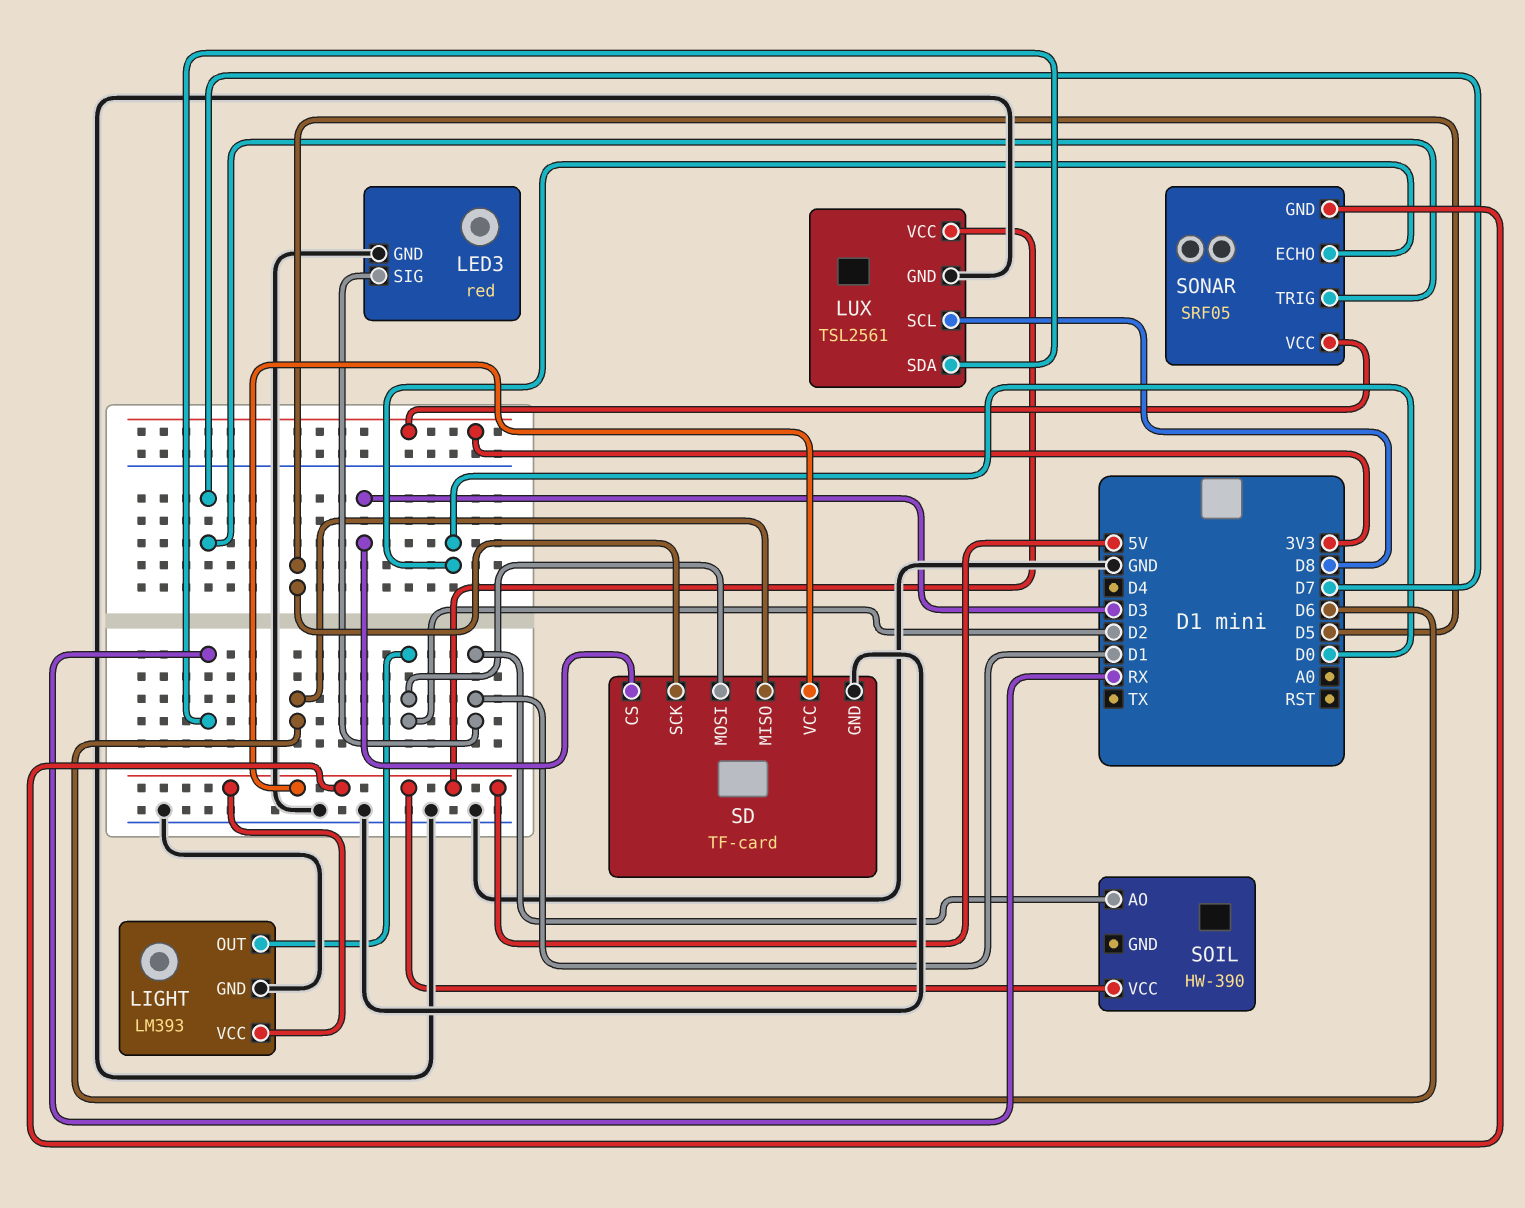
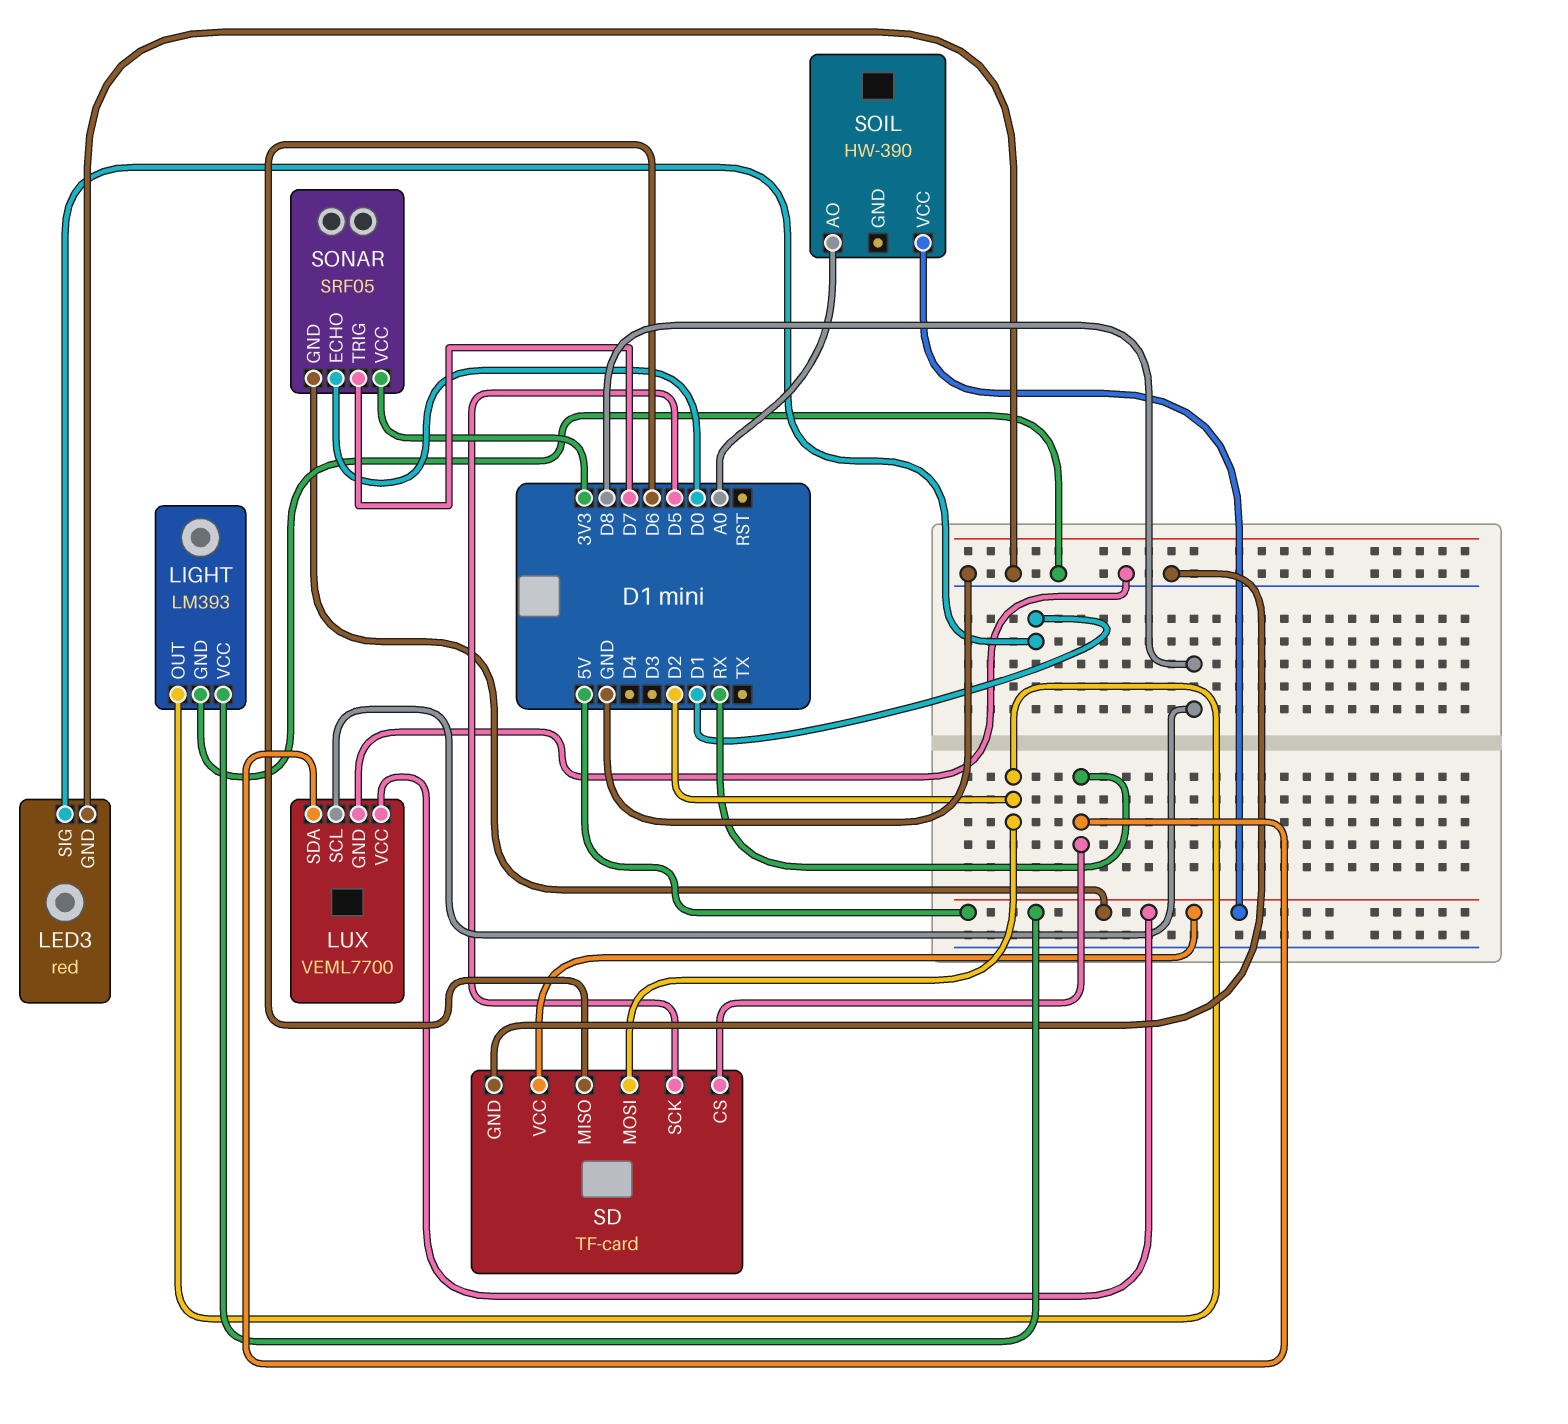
LUX: TSL2561 -> VEML7700
SD pin CS: D3 -> RX
SOIL pin AO: D1 -> A0

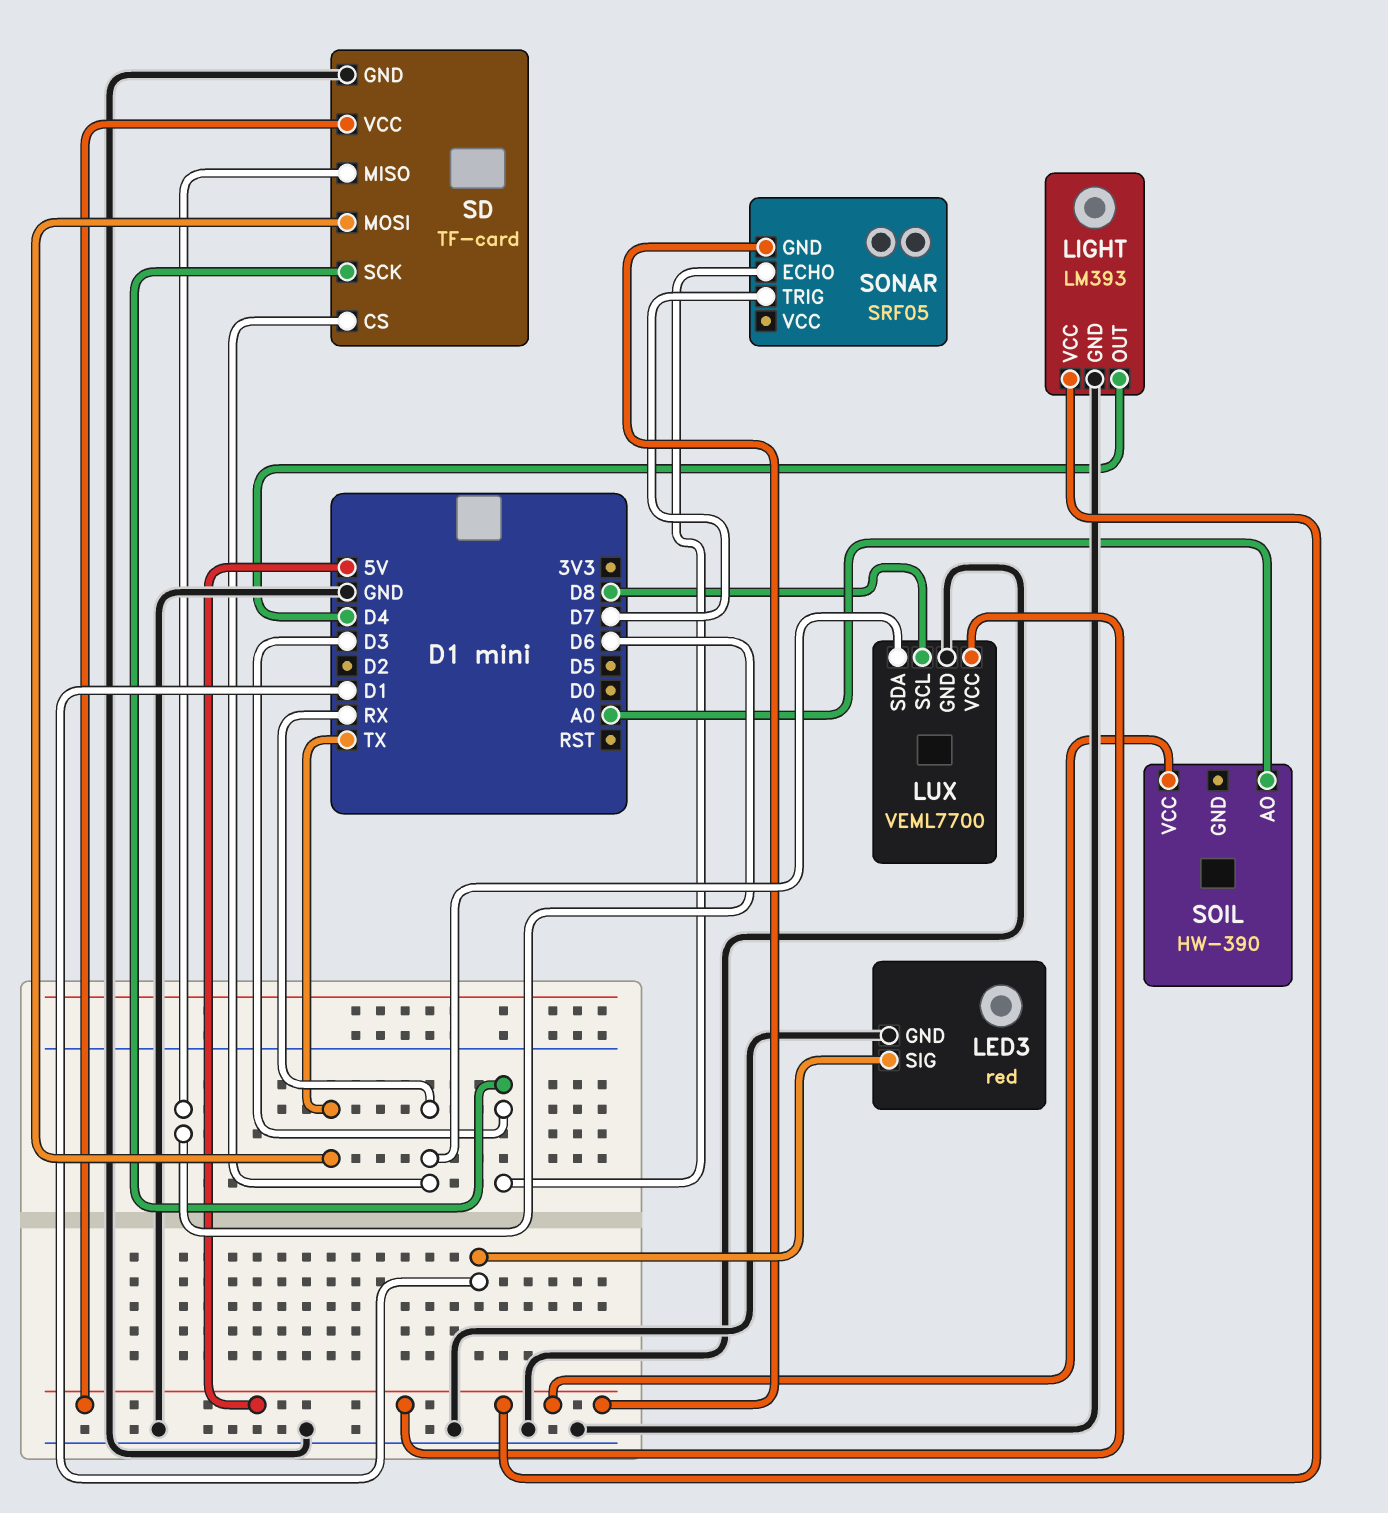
LIGHT pin OUT: D2 -> D4
SD pin MOSI: D2 -> TX
SD pin SCK: D5 -> D3
SONAR pin ECHO: D0 -> D3
SONAR pin VCC: 3V3 -> none

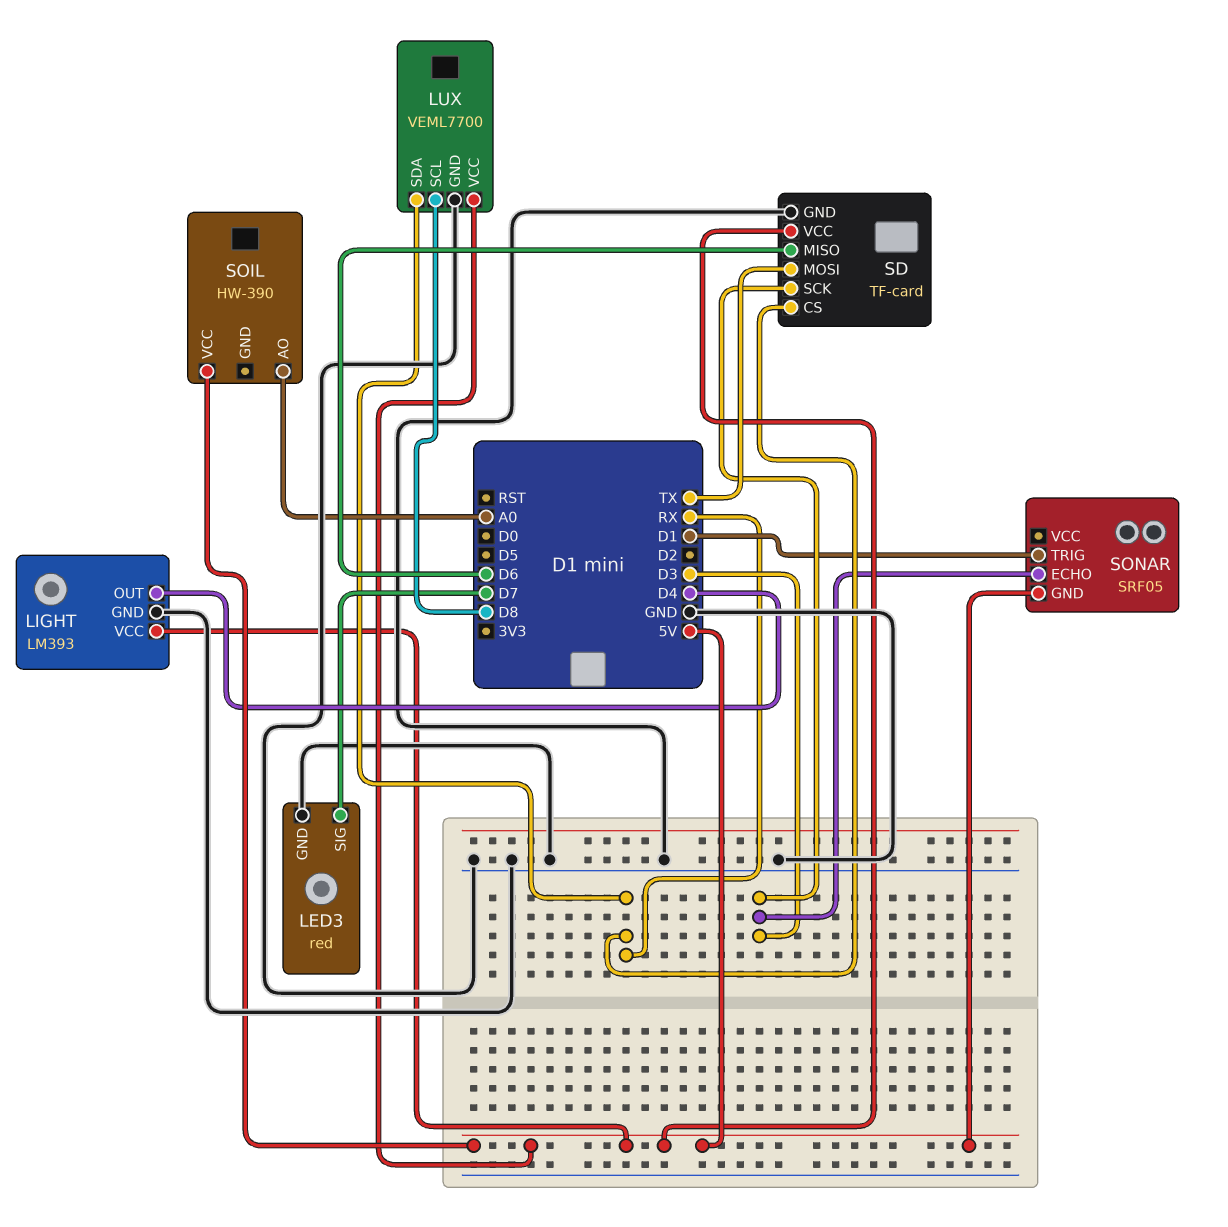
LED3 pin SIG: D1 -> D7
SONAR pin TRIG: D7 -> D1

